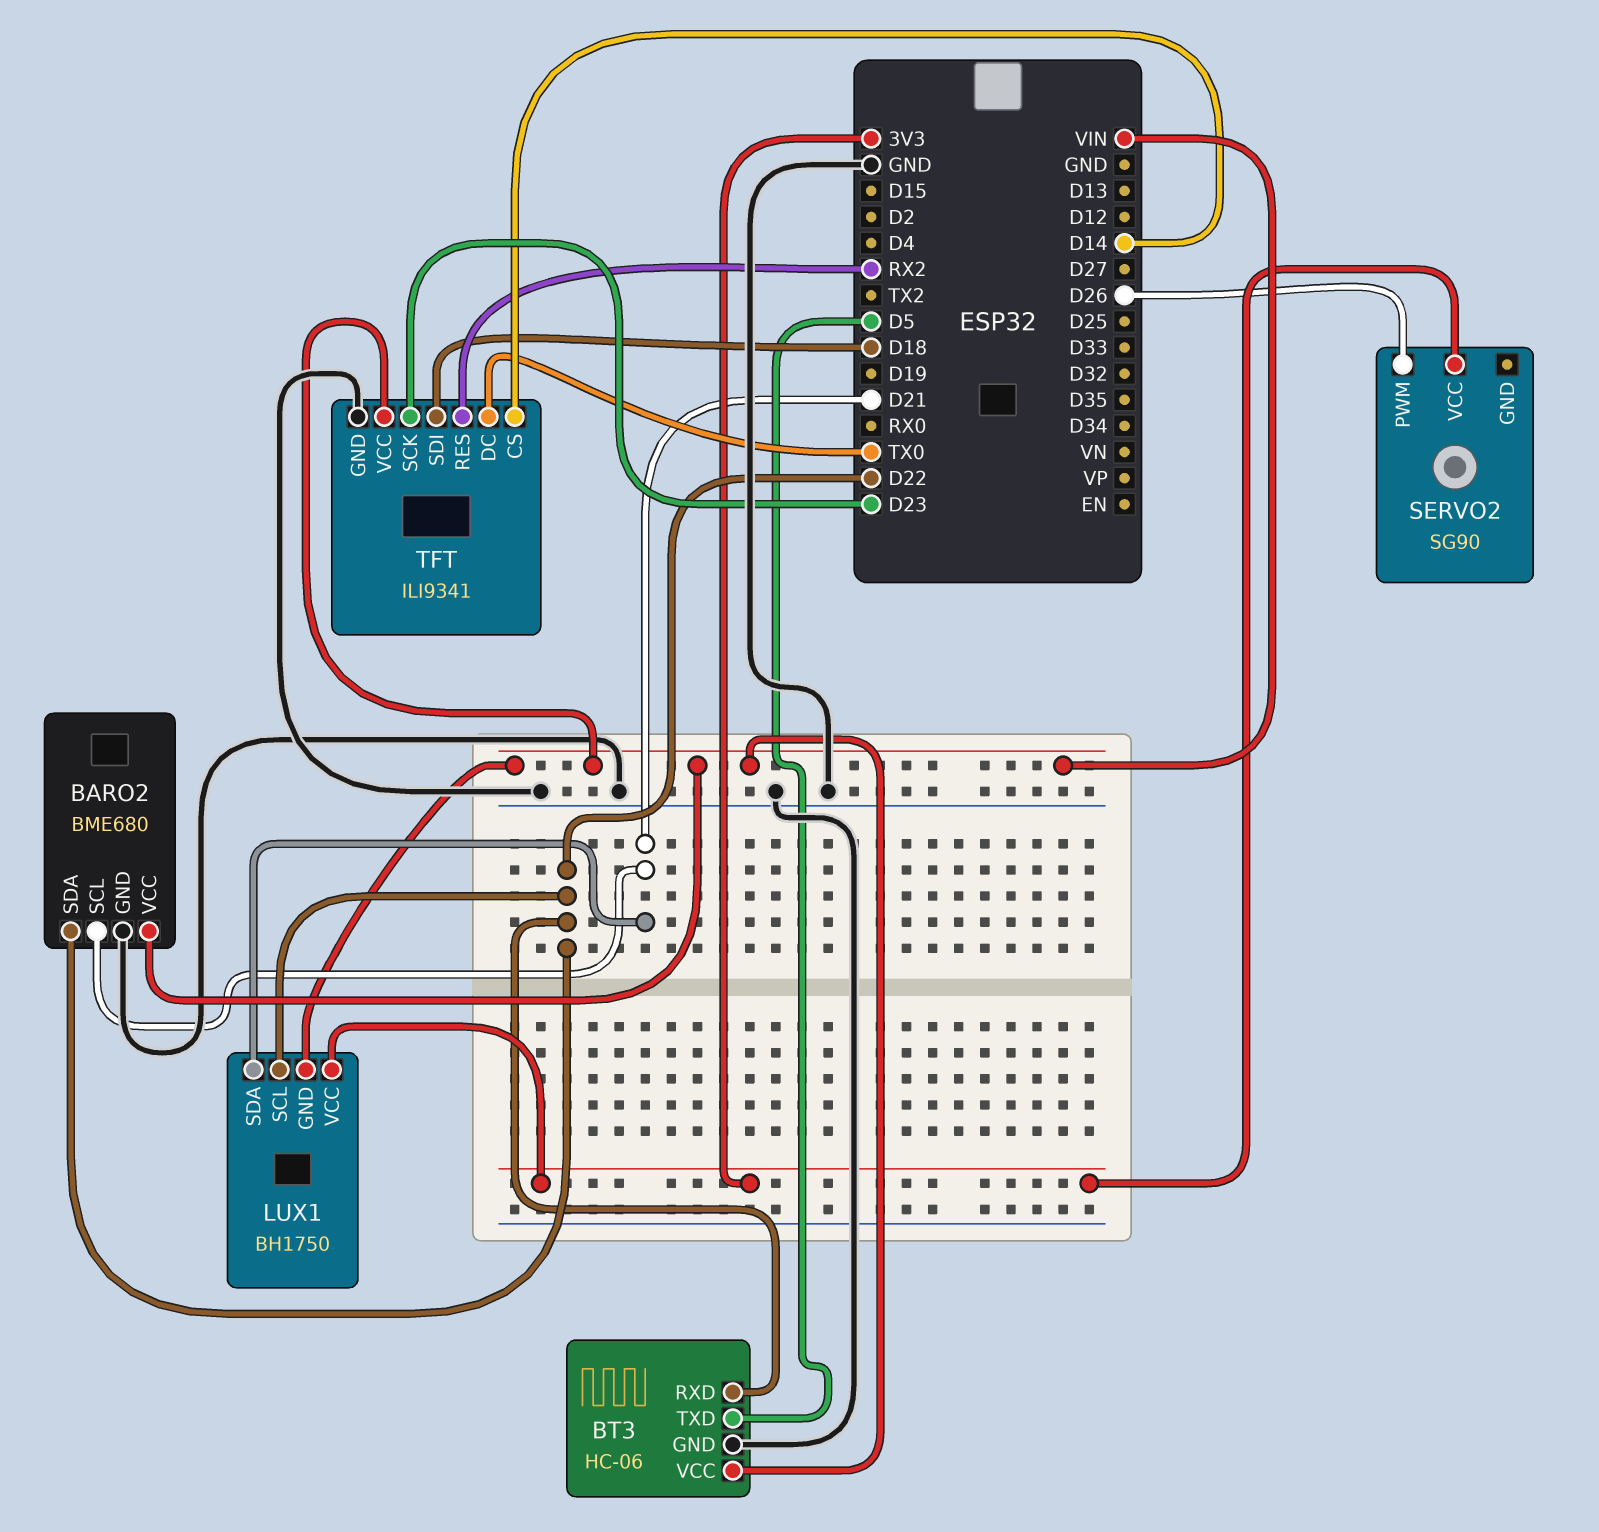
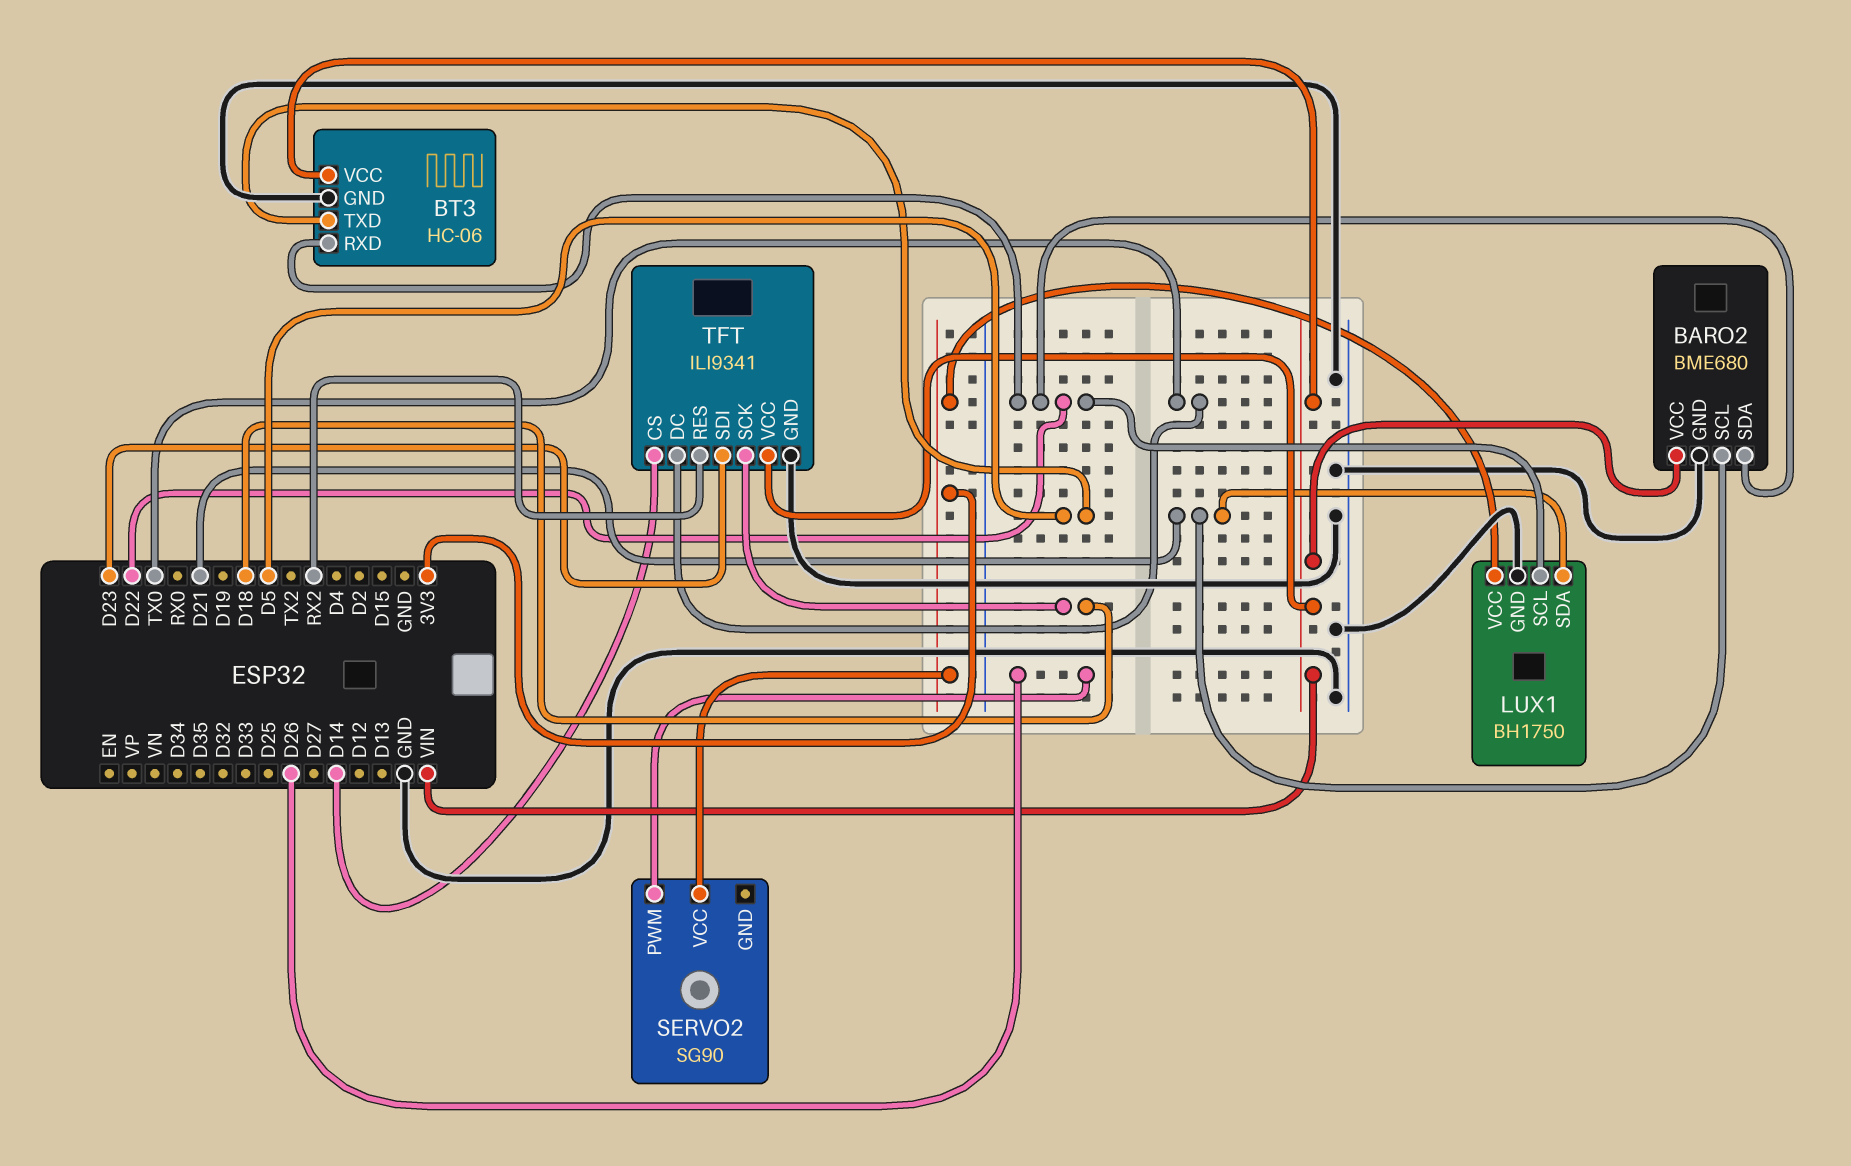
LUX1 pin GND: VIN -> GND
TFT pin SCK: D23 -> D18
TFT pin SDI: D18 -> D23

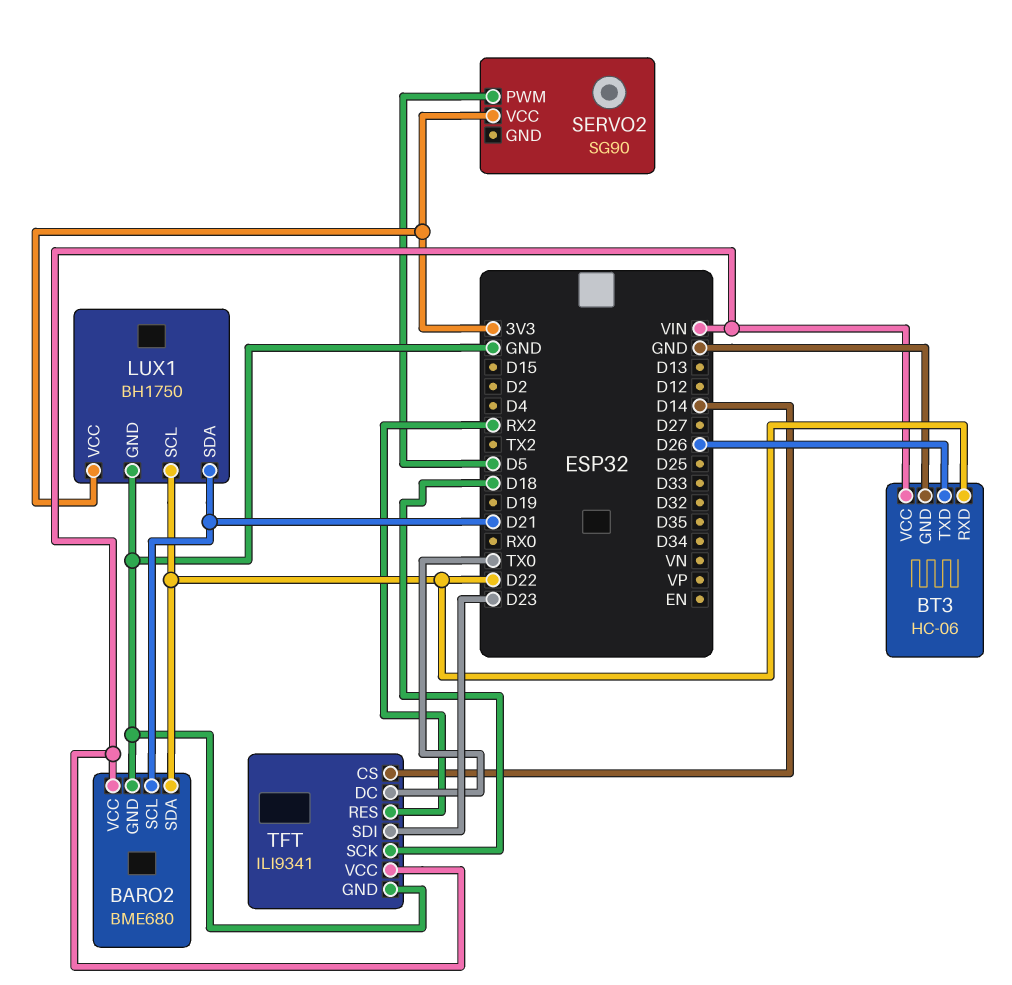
BT3 pin TXD: D5 -> D26
SERVO2 pin PWM: D26 -> D5

